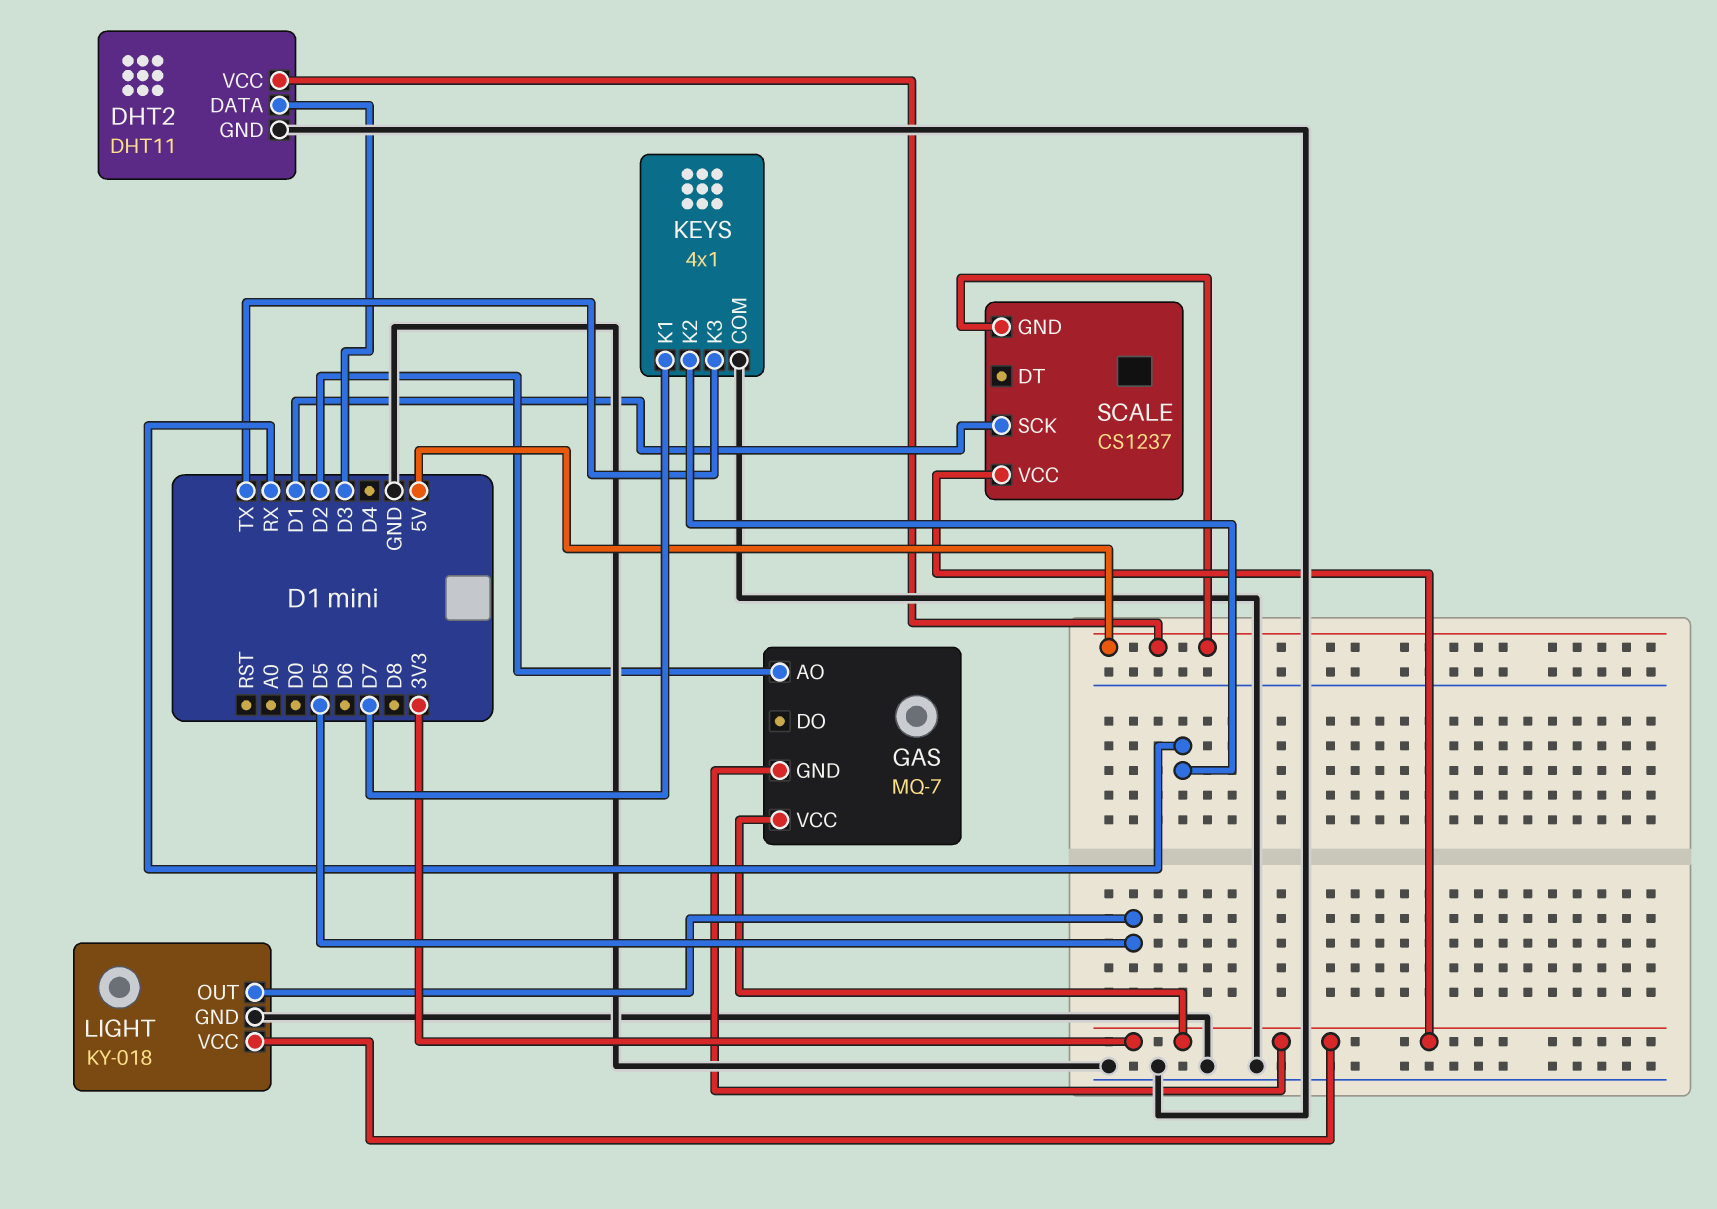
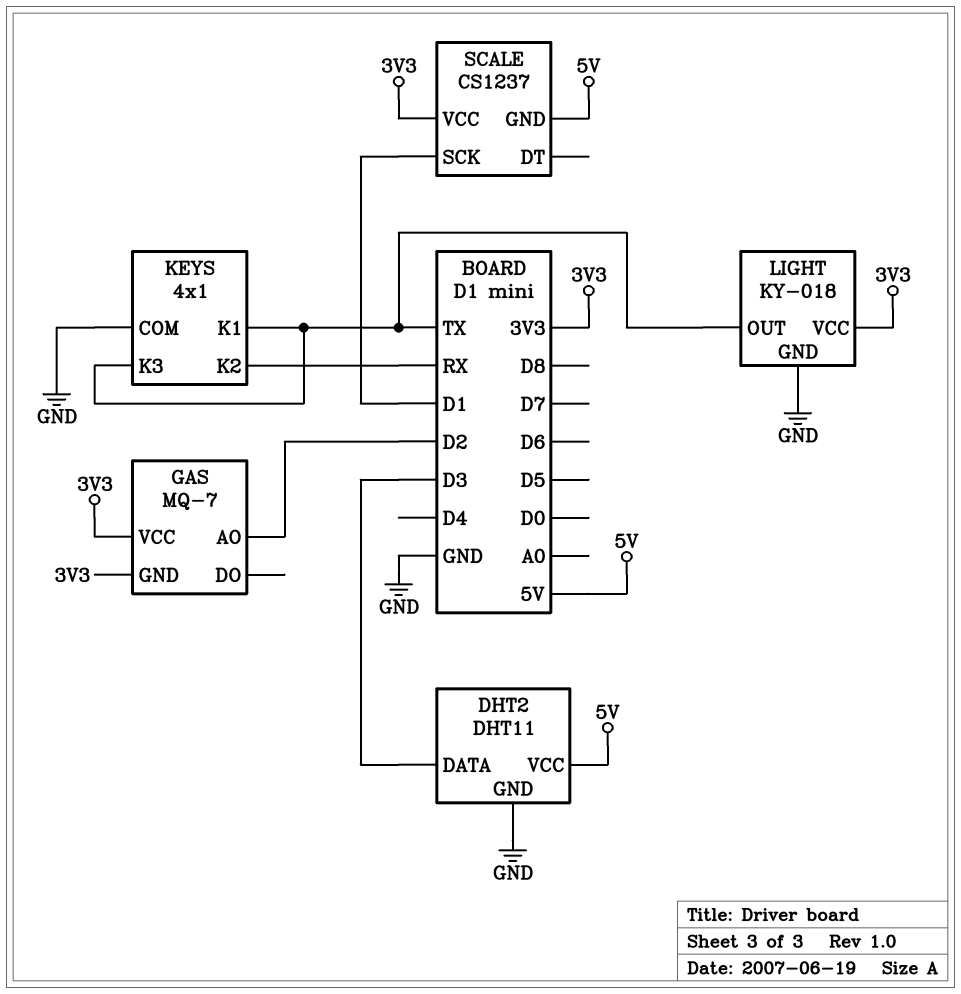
KEYS pin K1: D7 -> TX
LIGHT pin OUT: D5 -> TX

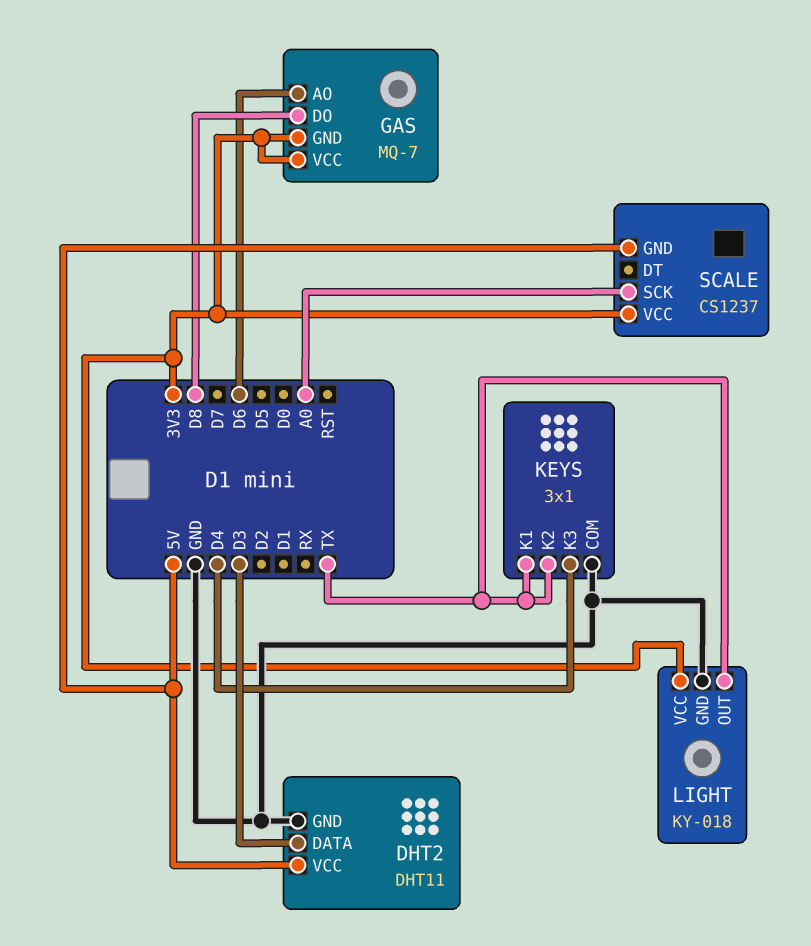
GAS pin AO: D2 -> D6
GAS pin DO: none -> D8
KEYS: 4x1 -> 3x1
KEYS pin K2: RX -> TX
KEYS pin K3: TX -> D4
SCALE pin SCK: D1 -> A0

